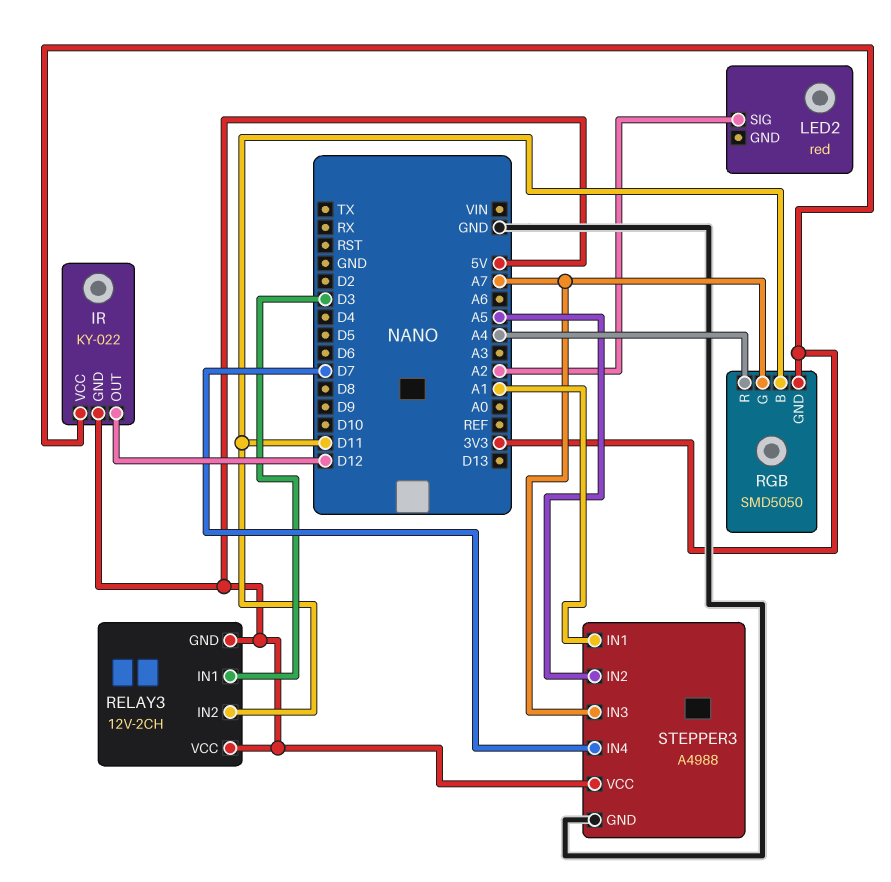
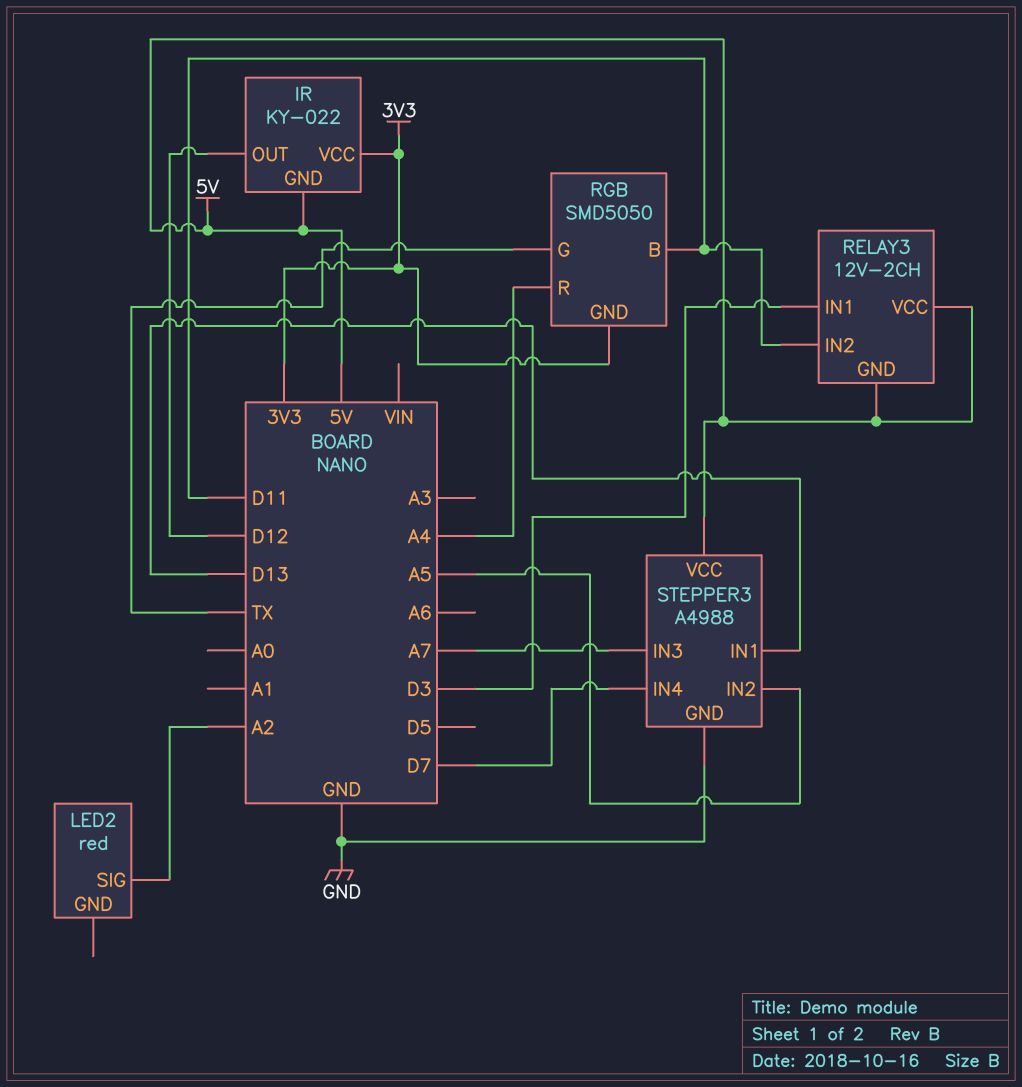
RGB pin G: A7 -> TX
STEPPER3 pin IN1: A1 -> D13

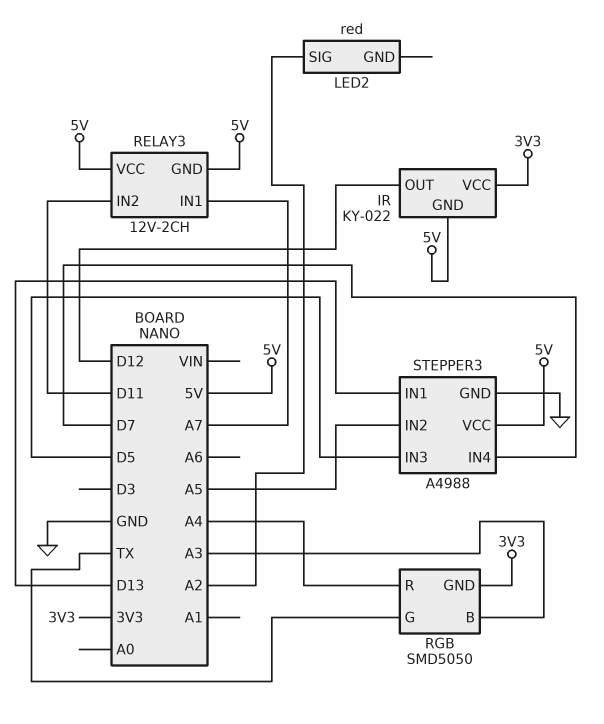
RELAY3 pin IN1: D3 -> A7
RGB pin B: D11 -> A3
STEPPER3 pin IN3: A7 -> D5

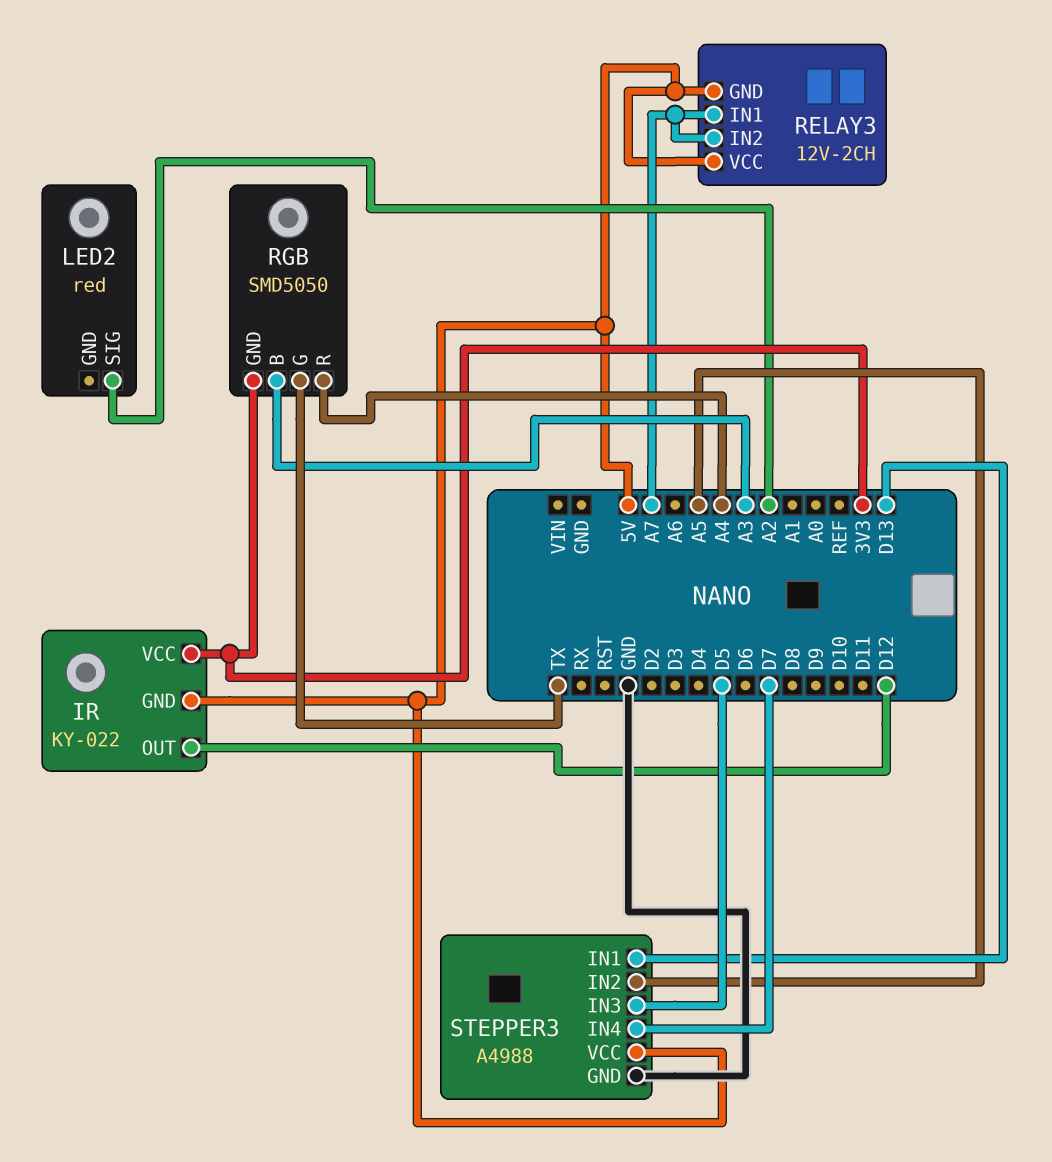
RELAY3 pin IN2: D11 -> A7

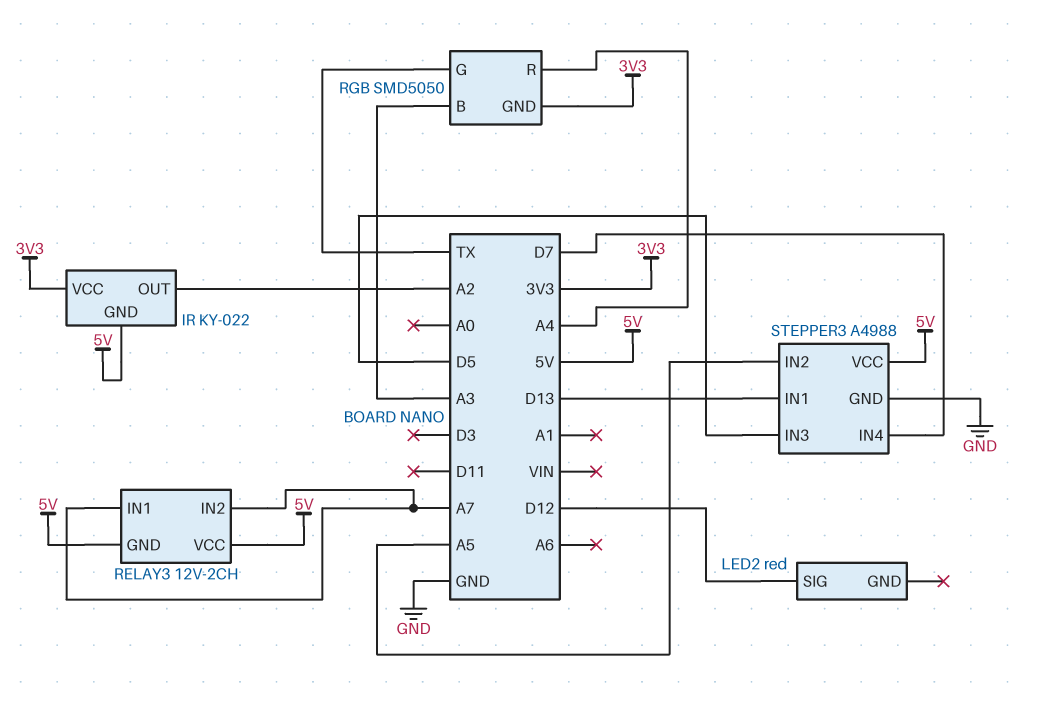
IR pin OUT: D12 -> A2
LED2 pin SIG: A2 -> D12

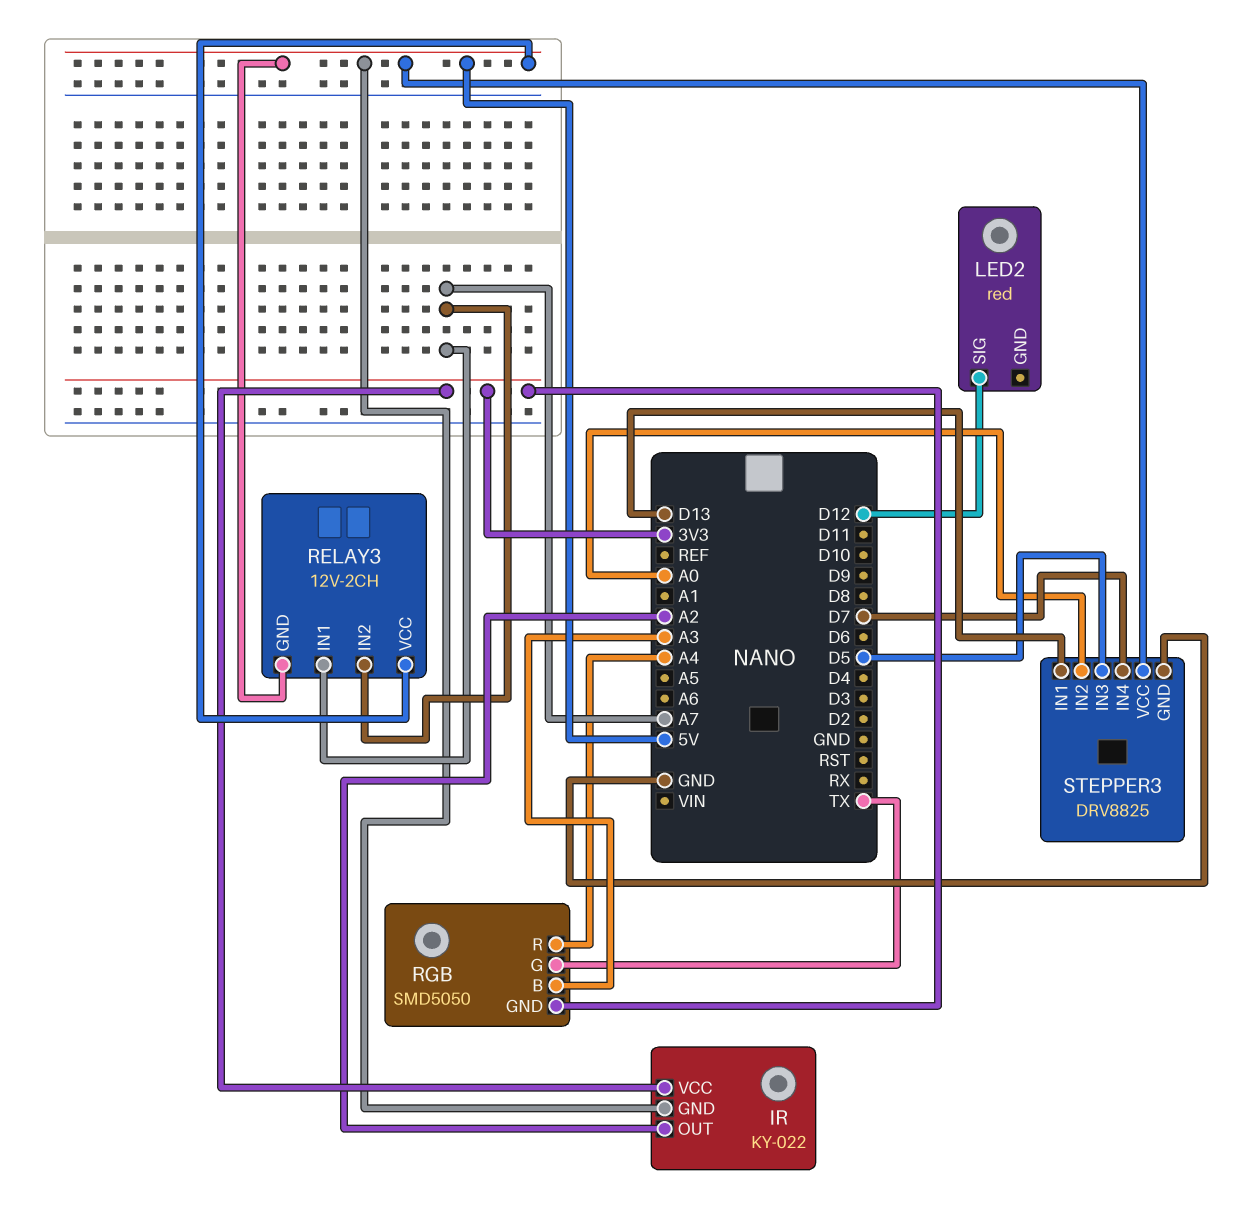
STEPPER3: A4988 -> DRV8825
STEPPER3 pin IN2: A5 -> A0

